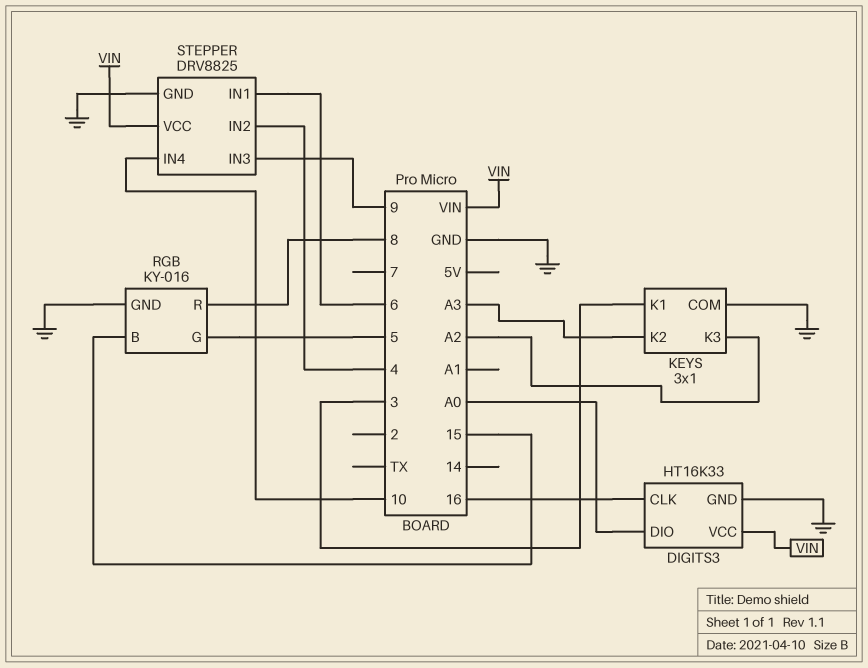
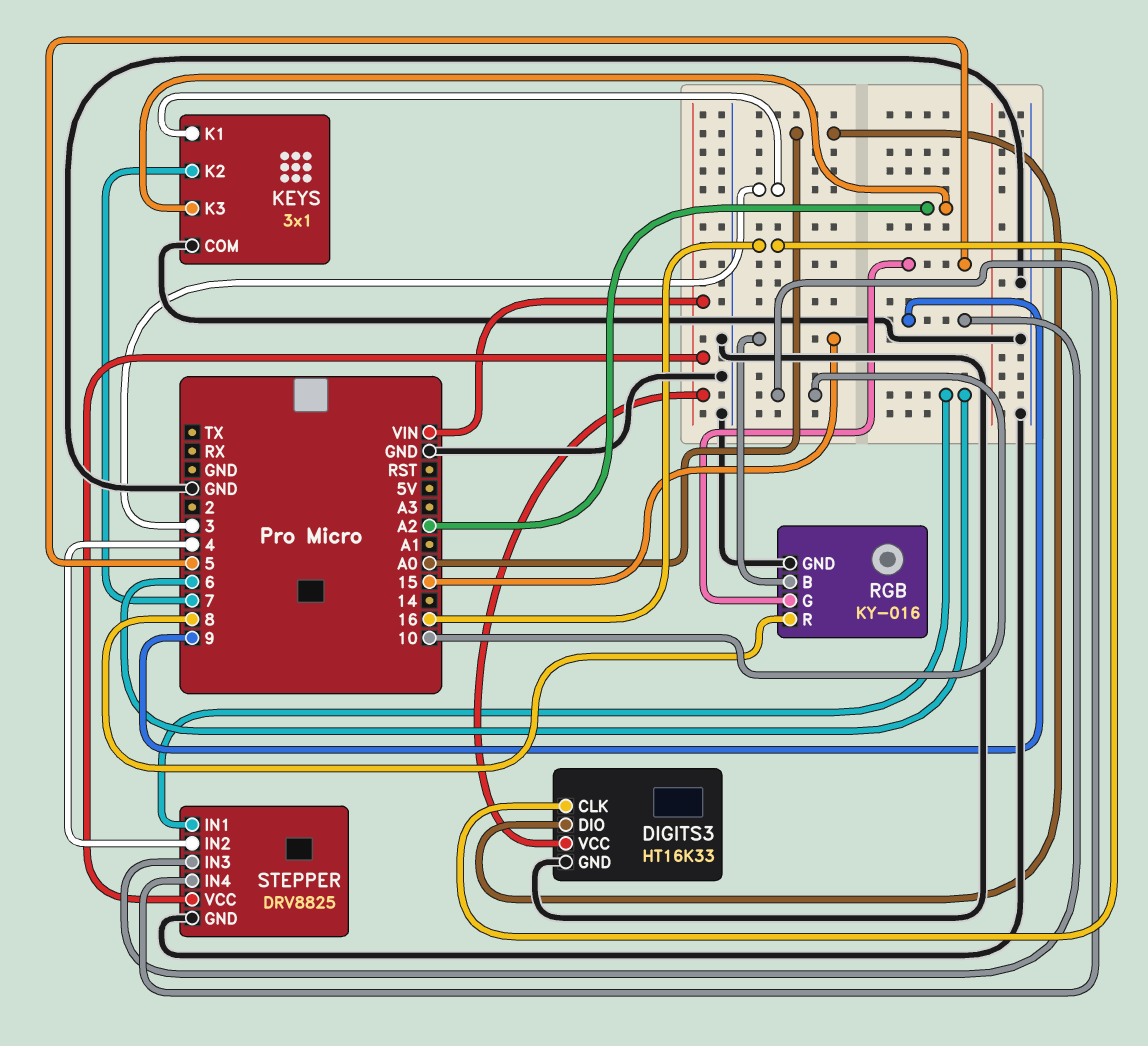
KEYS pin K2: A3 -> 7

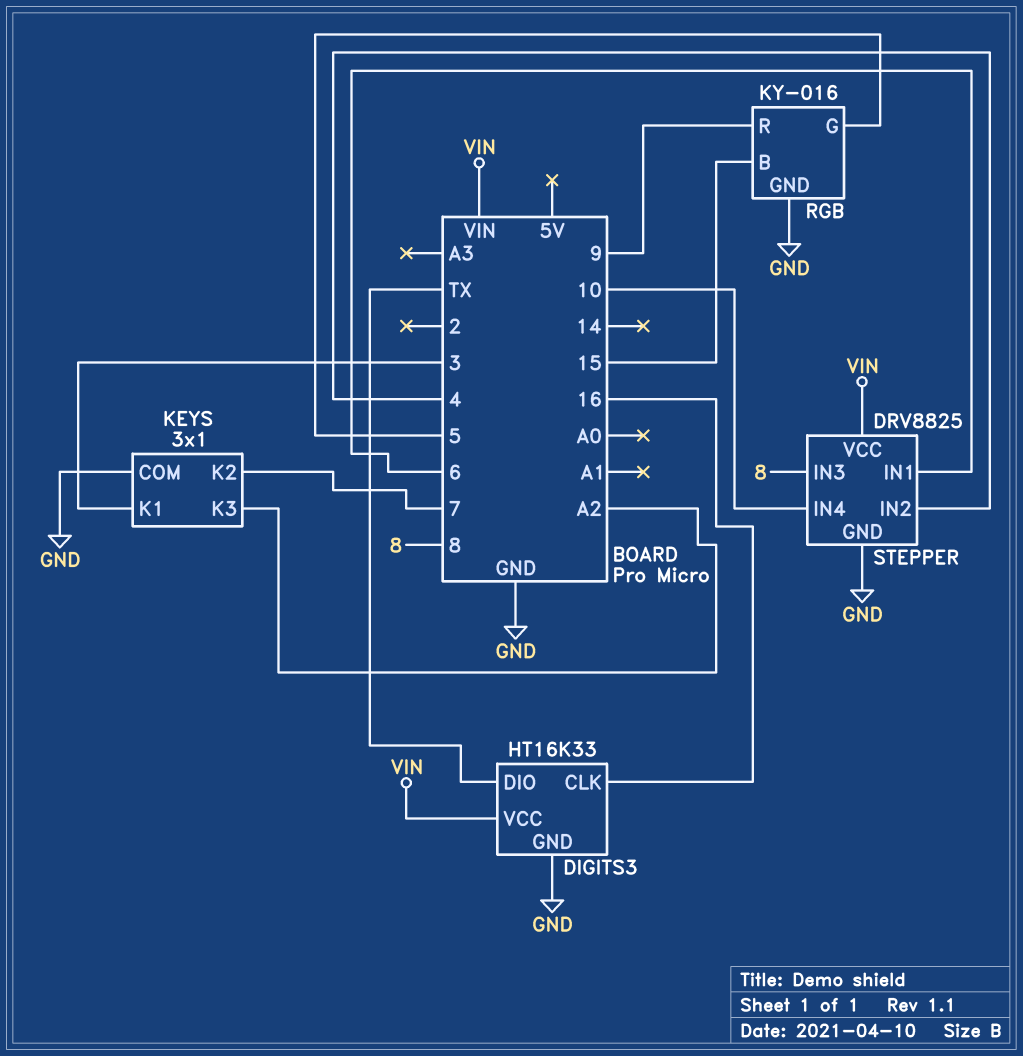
DIGITS3 pin DIO: A0 -> TX
RGB pin R: 8 -> 9
STEPPER pin IN3: 9 -> 8

